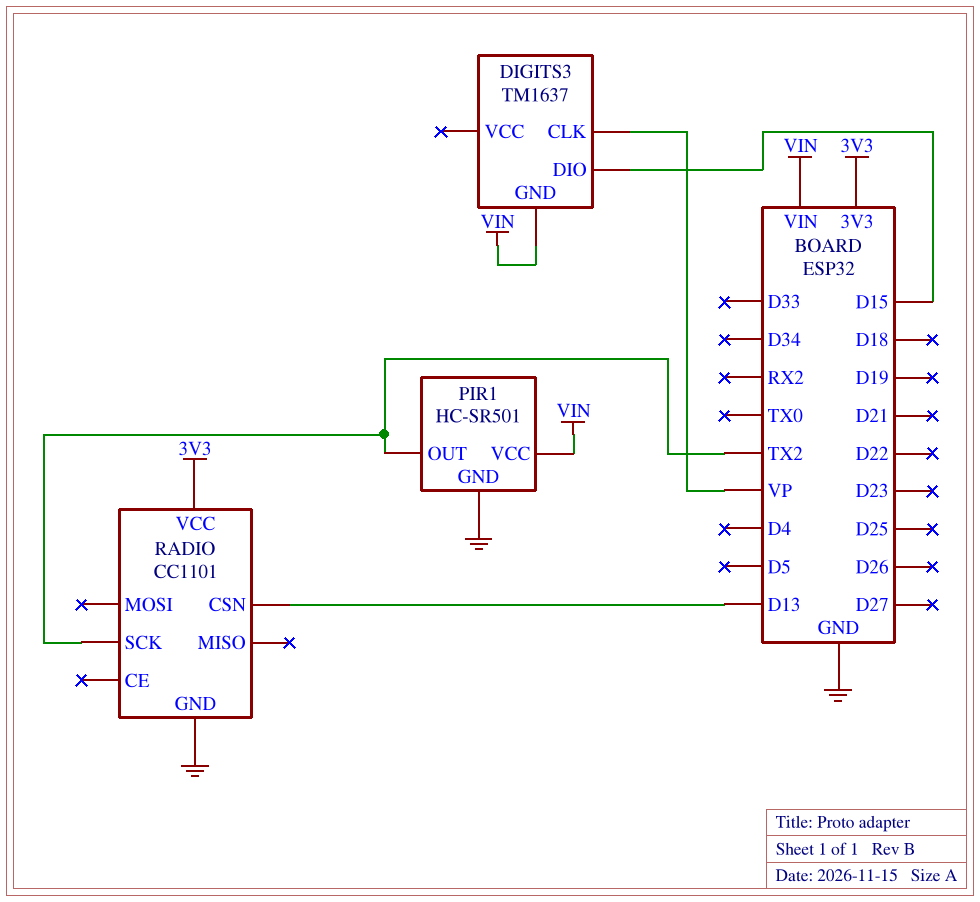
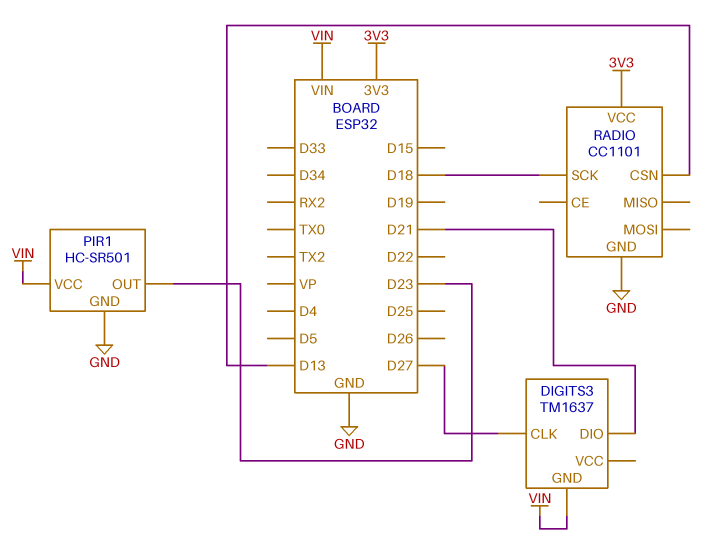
DIGITS3 pin CLK: VP -> D27
DIGITS3 pin DIO: D15 -> D21
PIR1 pin OUT: TX2 -> D23
RADIO pin SCK: TX2 -> D18

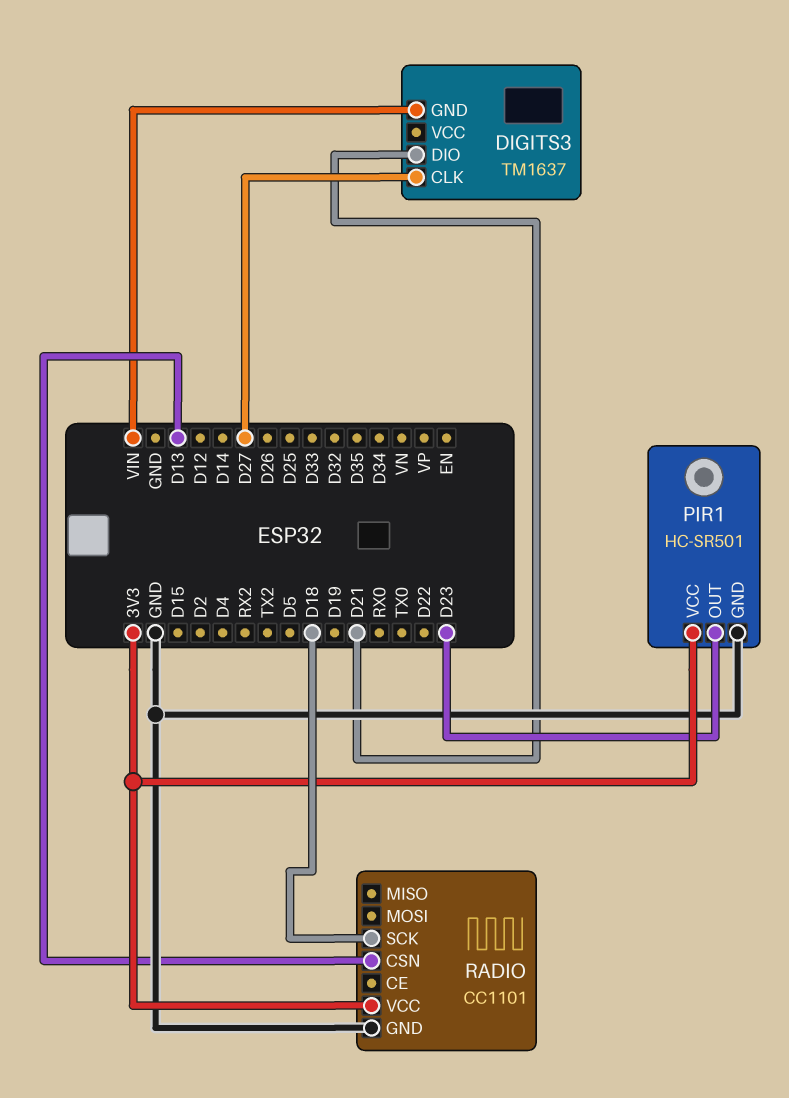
PIR1 pin VCC: VIN -> 3V3

